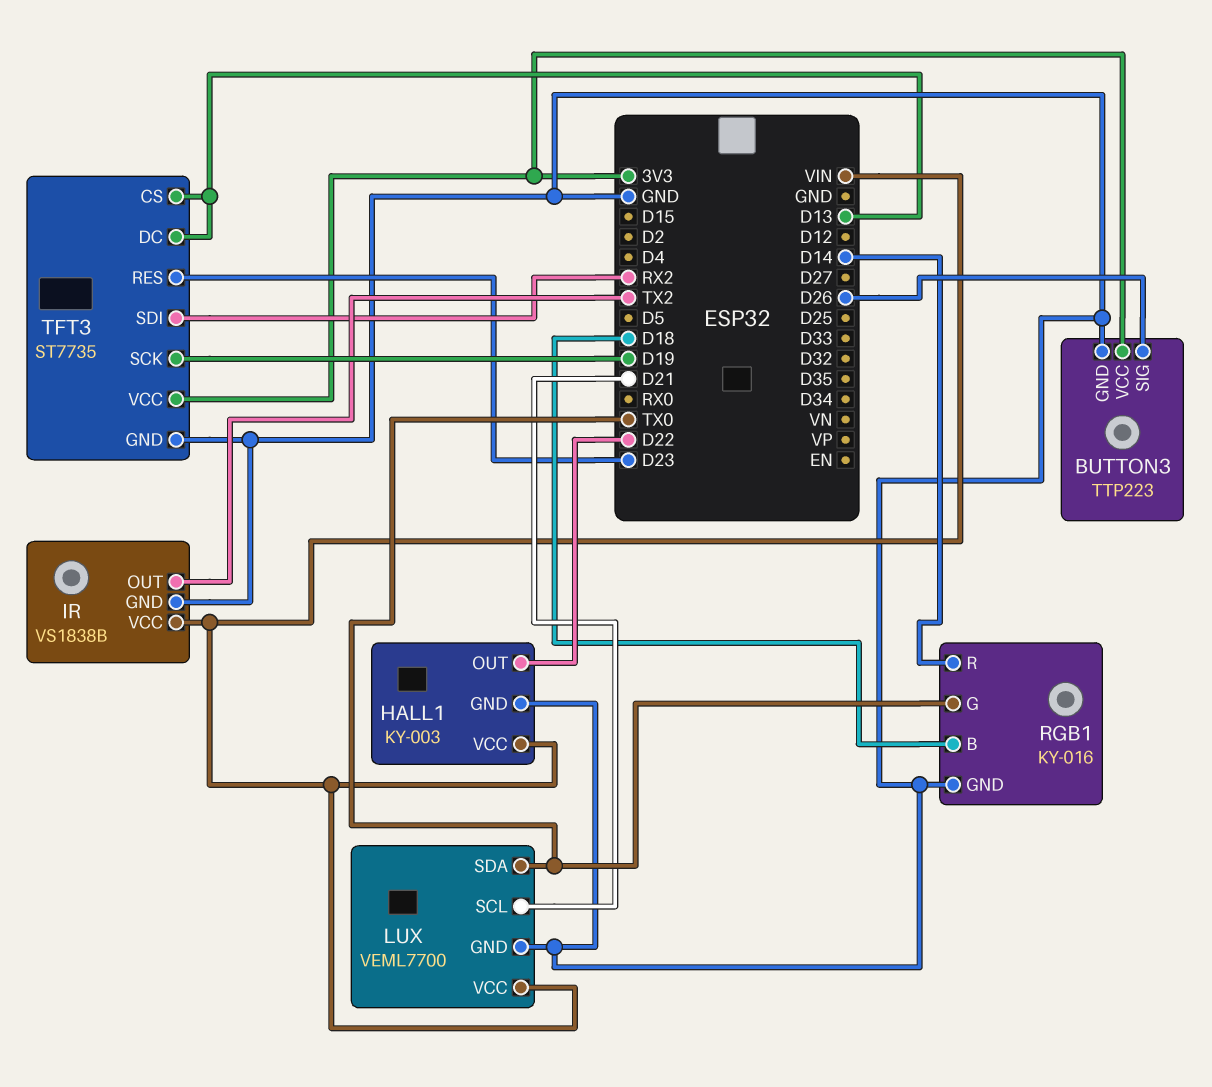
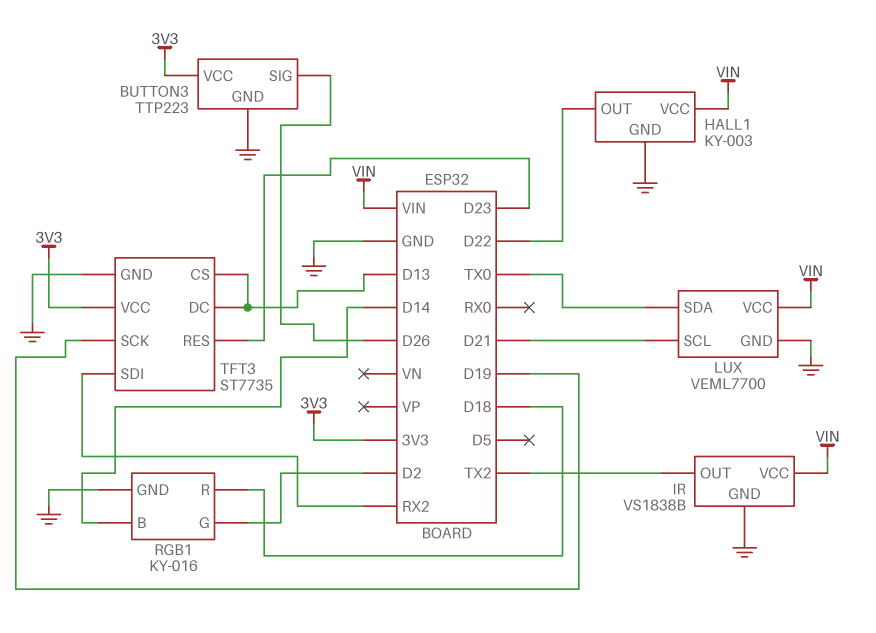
RGB1 pin B: D18 -> D14
RGB1 pin G: TX0 -> D2
RGB1 pin R: D14 -> D18

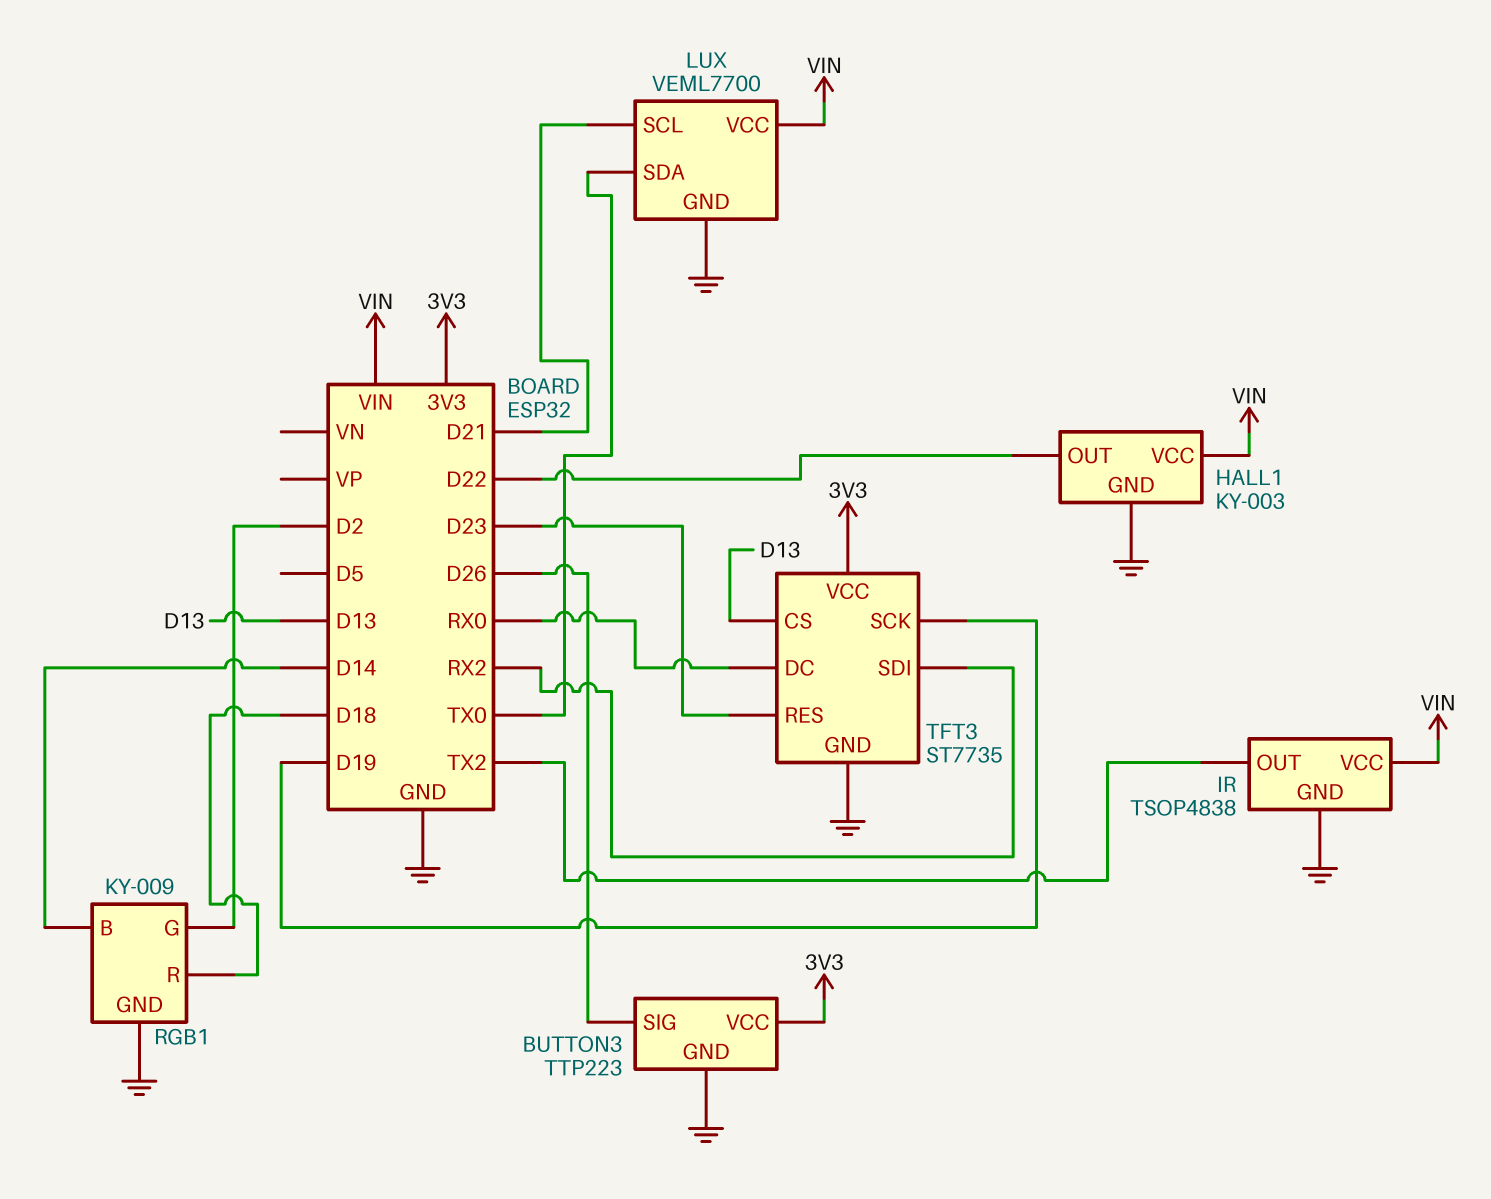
IR: VS1838B -> TSOP4838
RGB1: KY-016 -> KY-009
TFT3 pin DC: D13 -> RX0

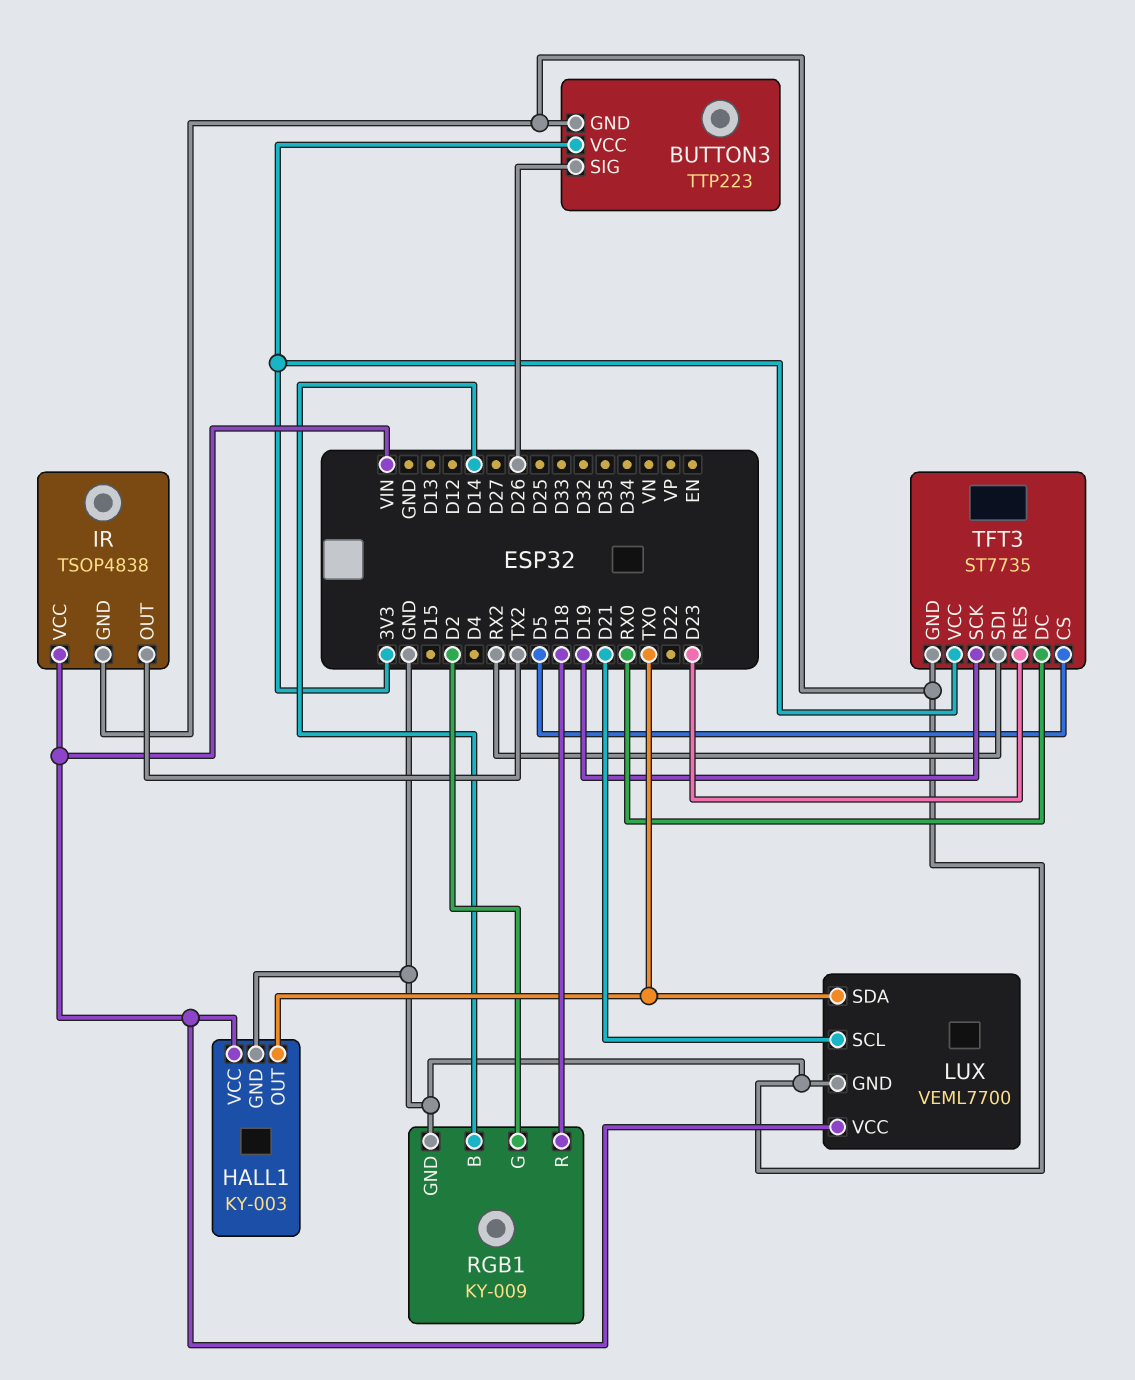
HALL1 pin OUT: D22 -> TX0
TFT3 pin CS: D13 -> D5

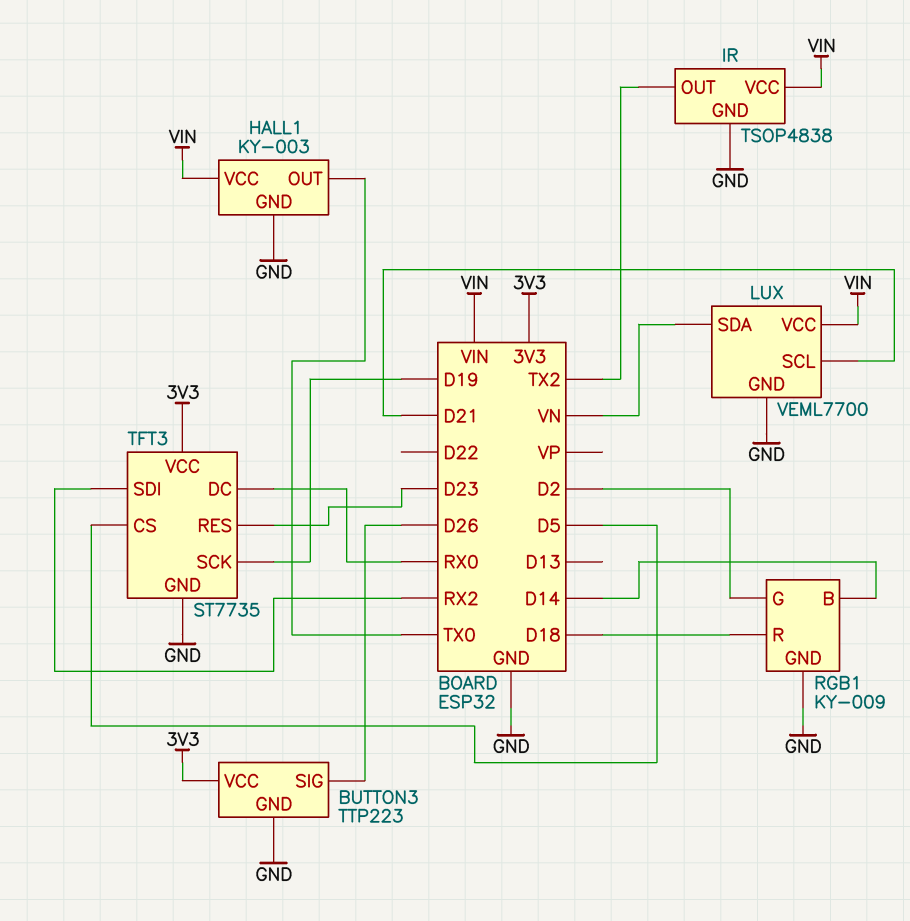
LUX pin SDA: TX0 -> VN

